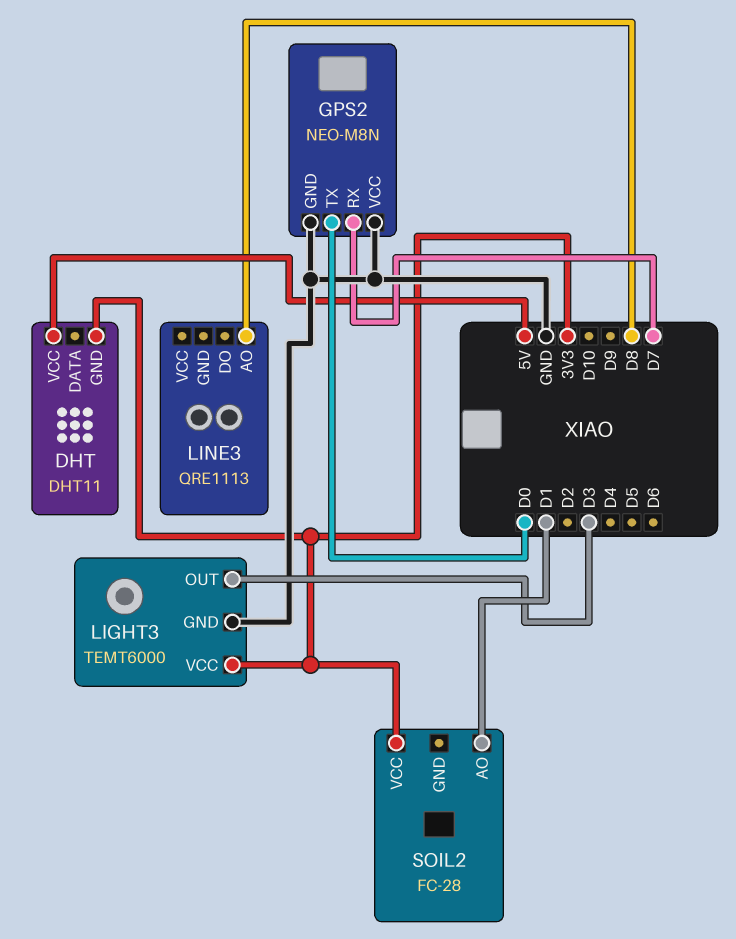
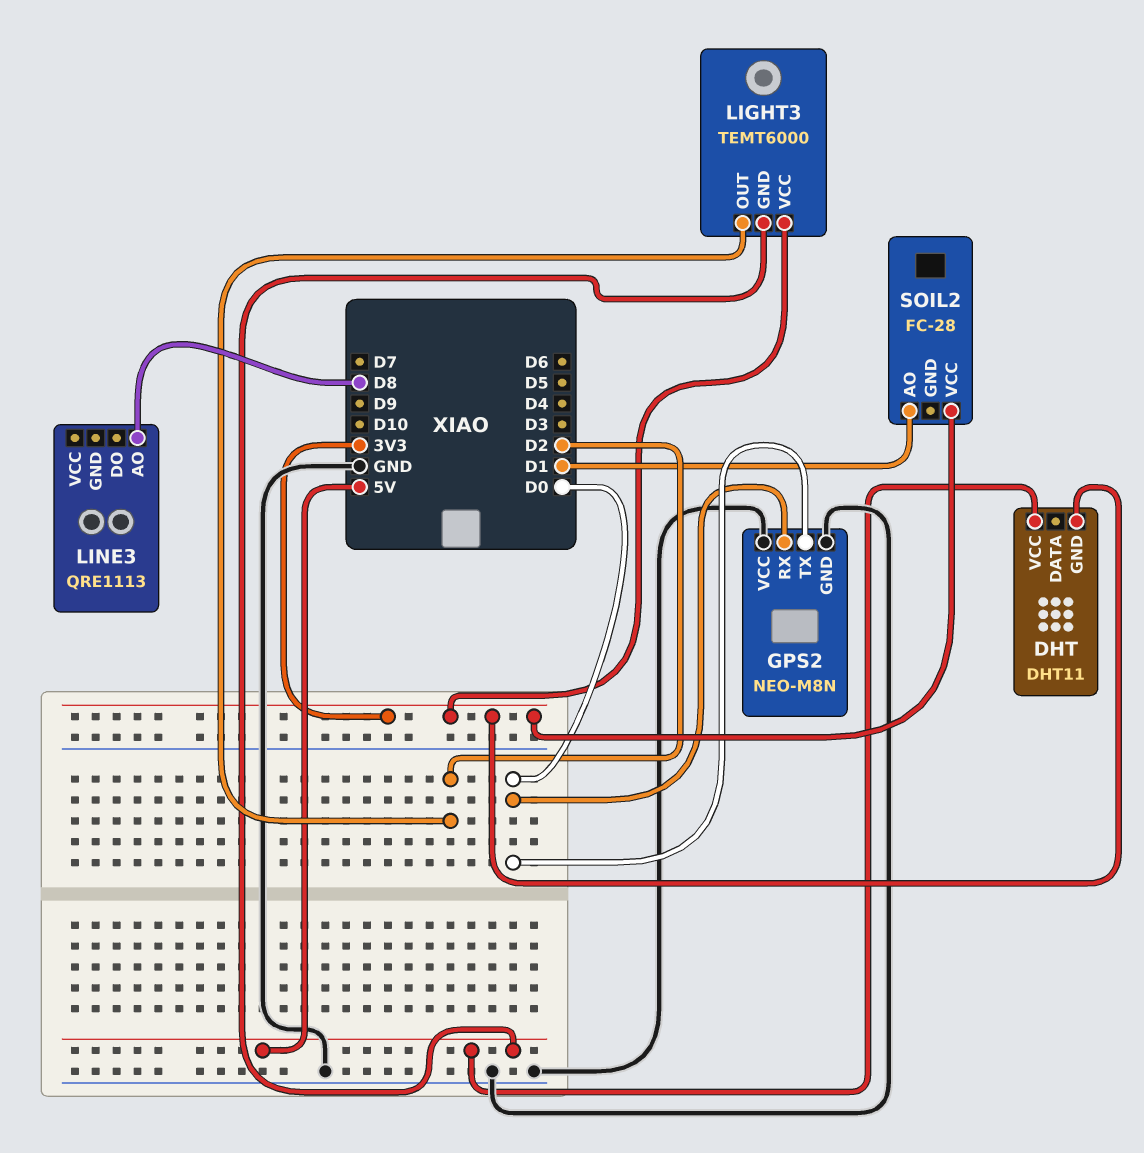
GPS2 pin RX: D7 -> D0
LIGHT3 pin GND: GND -> 5V
LIGHT3 pin OUT: D3 -> D2

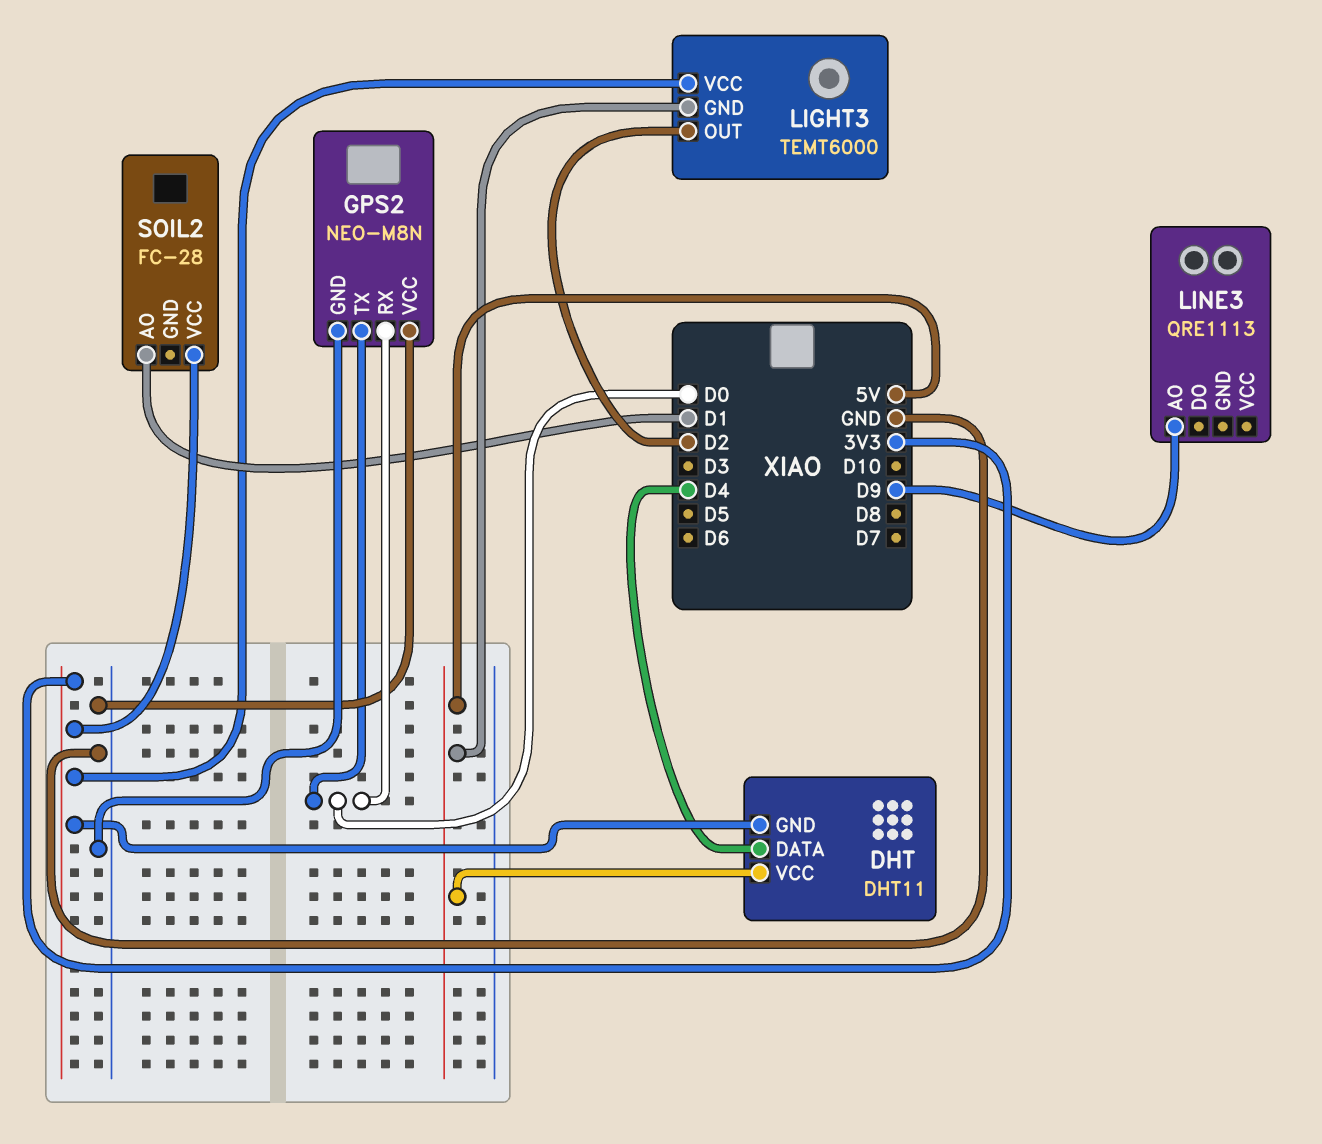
DHT pin DATA: none -> D4
LINE3 pin AO: D8 -> D9

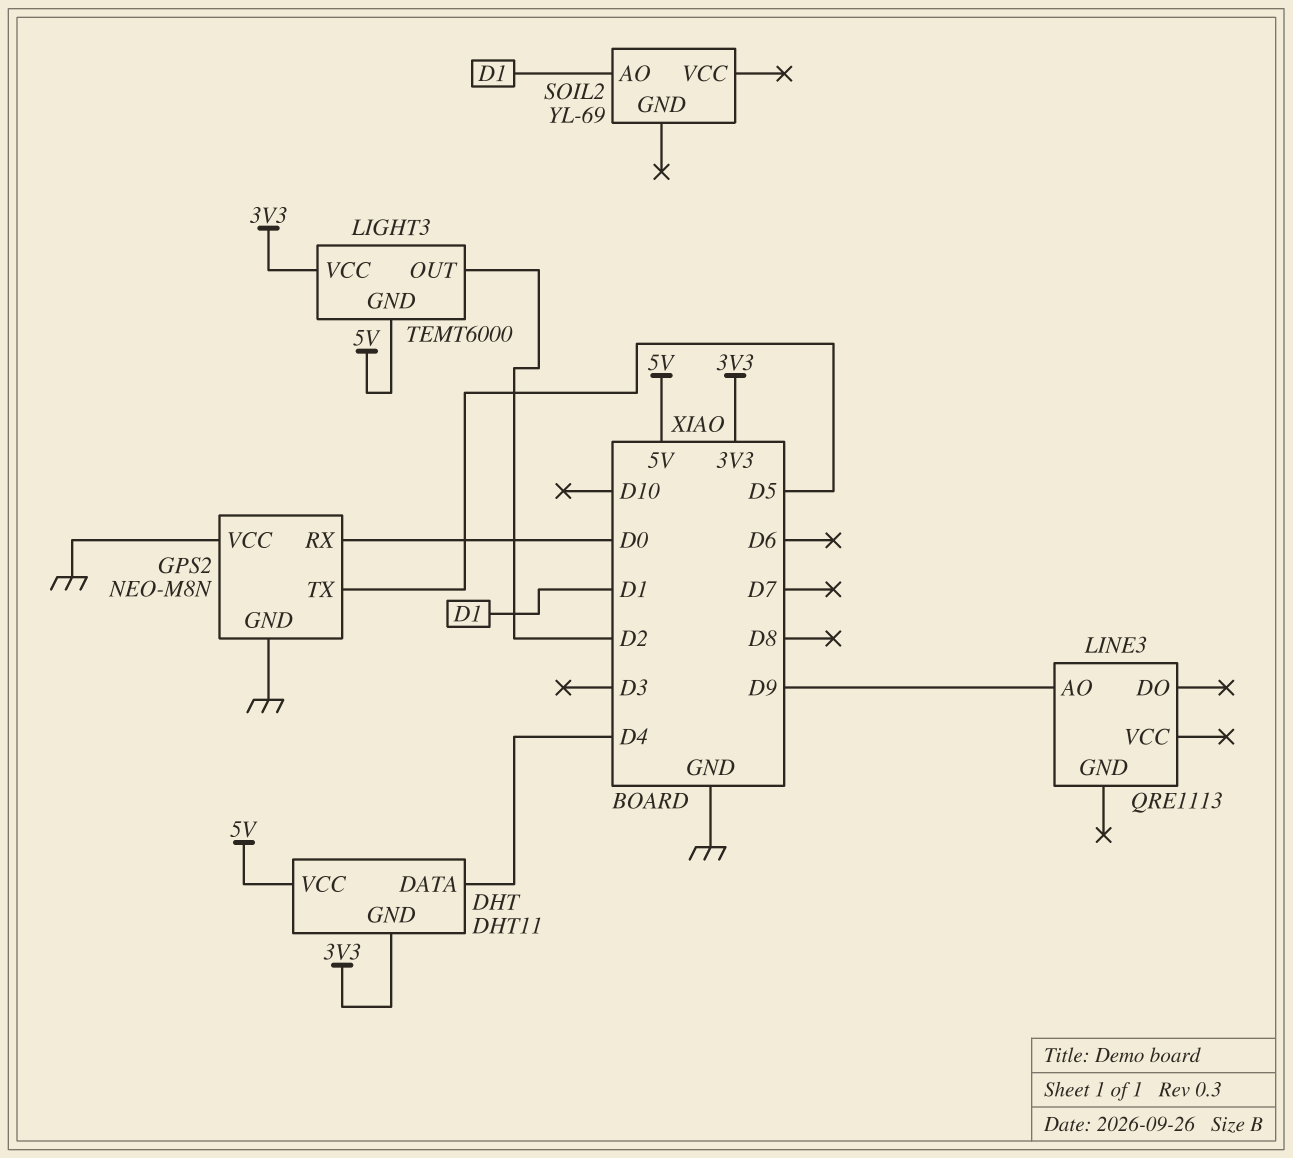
GPS2 pin TX: D0 -> D5
SOIL2: FC-28 -> YL-69
SOIL2 pin VCC: 3V3 -> none

